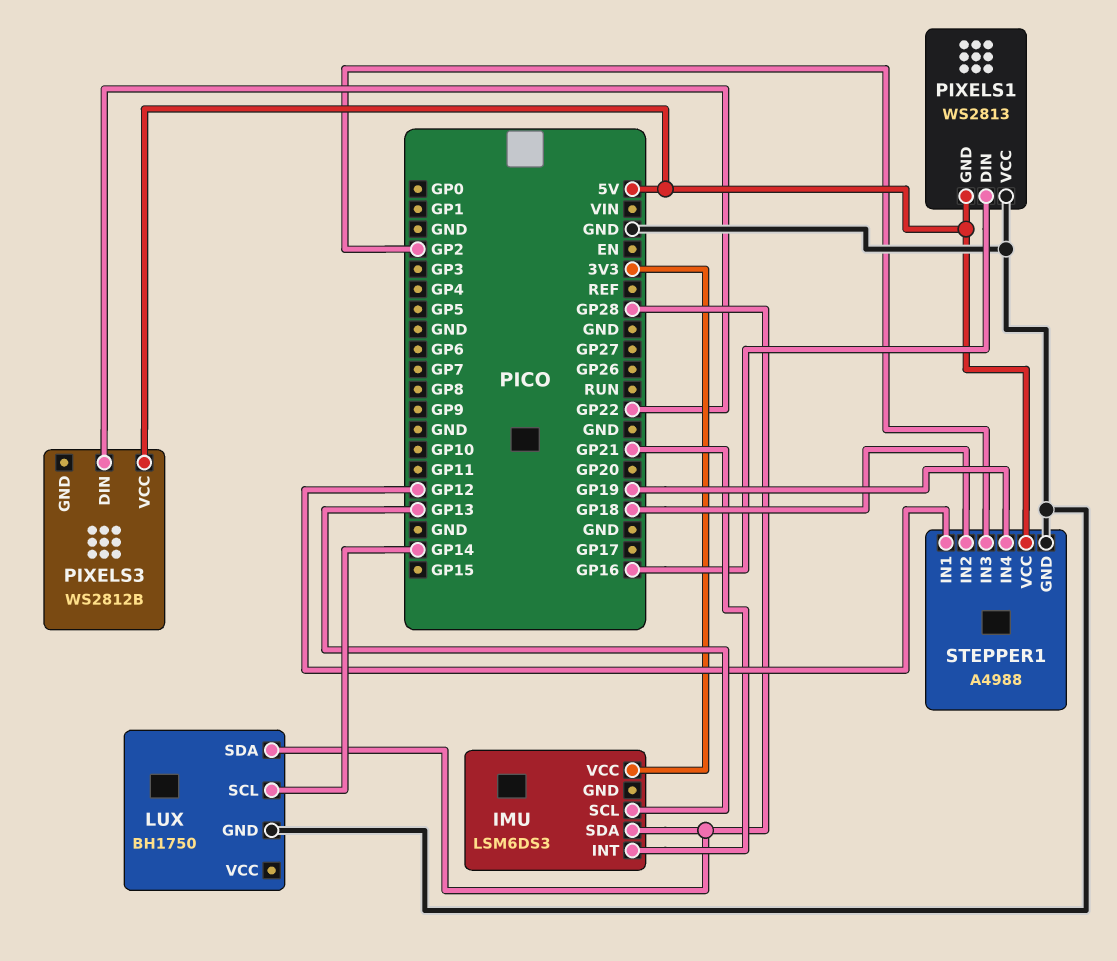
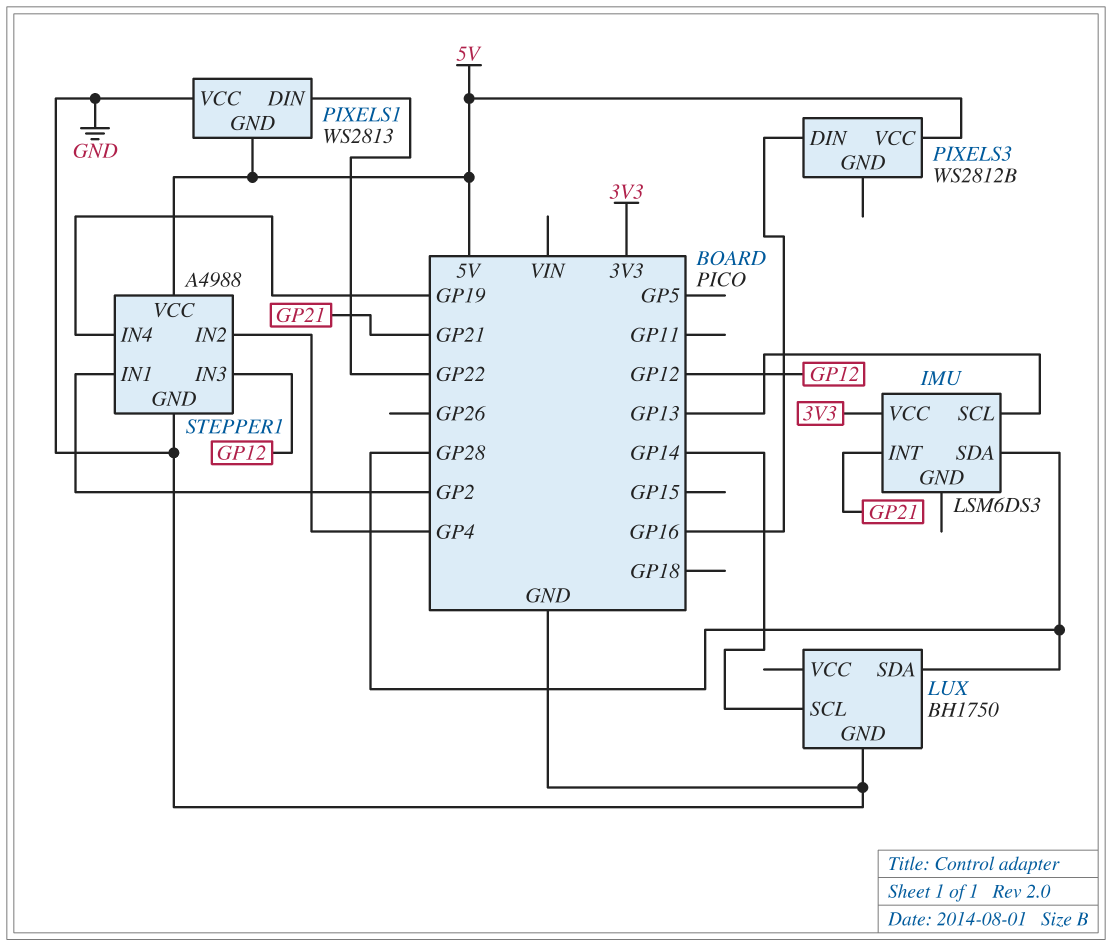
PIXELS1 pin DIN: GP16 -> GP22
PIXELS3 pin DIN: GP22 -> GP16
STEPPER1 pin IN1: GP12 -> GP2
STEPPER1 pin IN2: GP18 -> GP4
STEPPER1 pin IN3: GP2 -> GP12

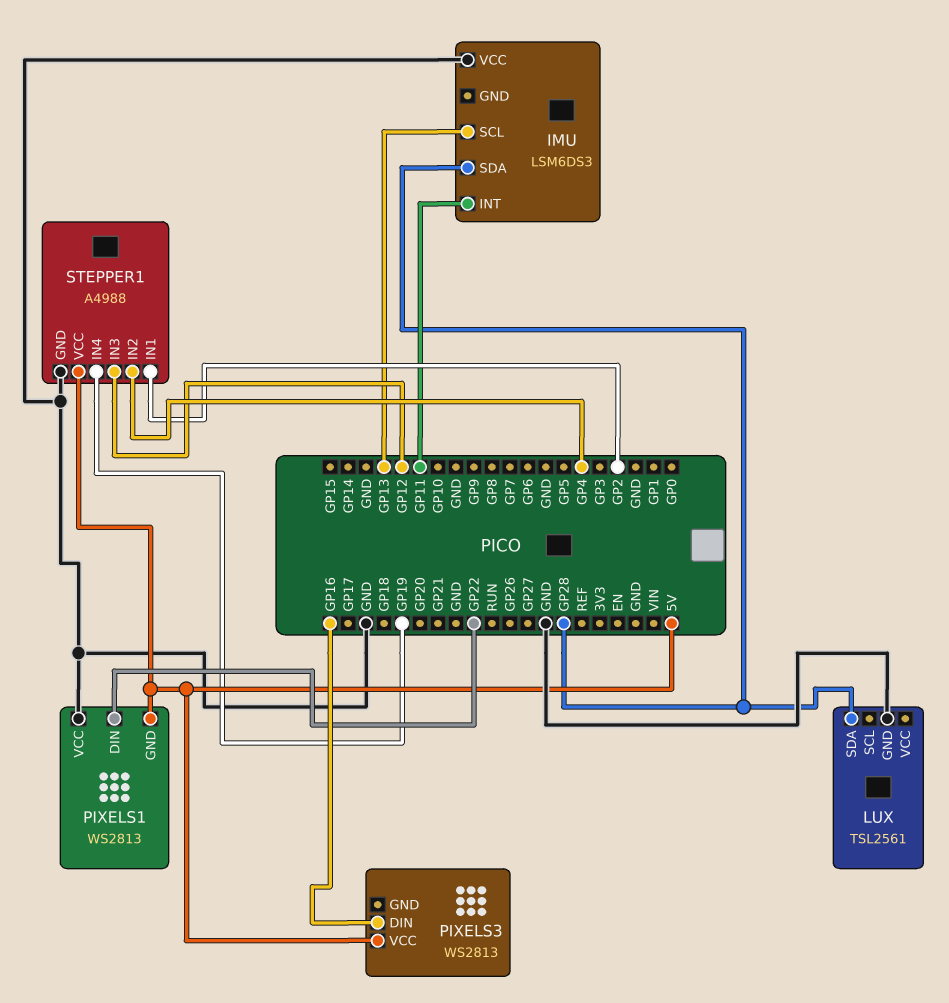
IMU pin INT: GP21 -> GP11
IMU pin VCC: 3V3 -> GND
LUX: BH1750 -> TSL2561
LUX pin SCL: GP14 -> none
PIXELS3: WS2812B -> WS2813

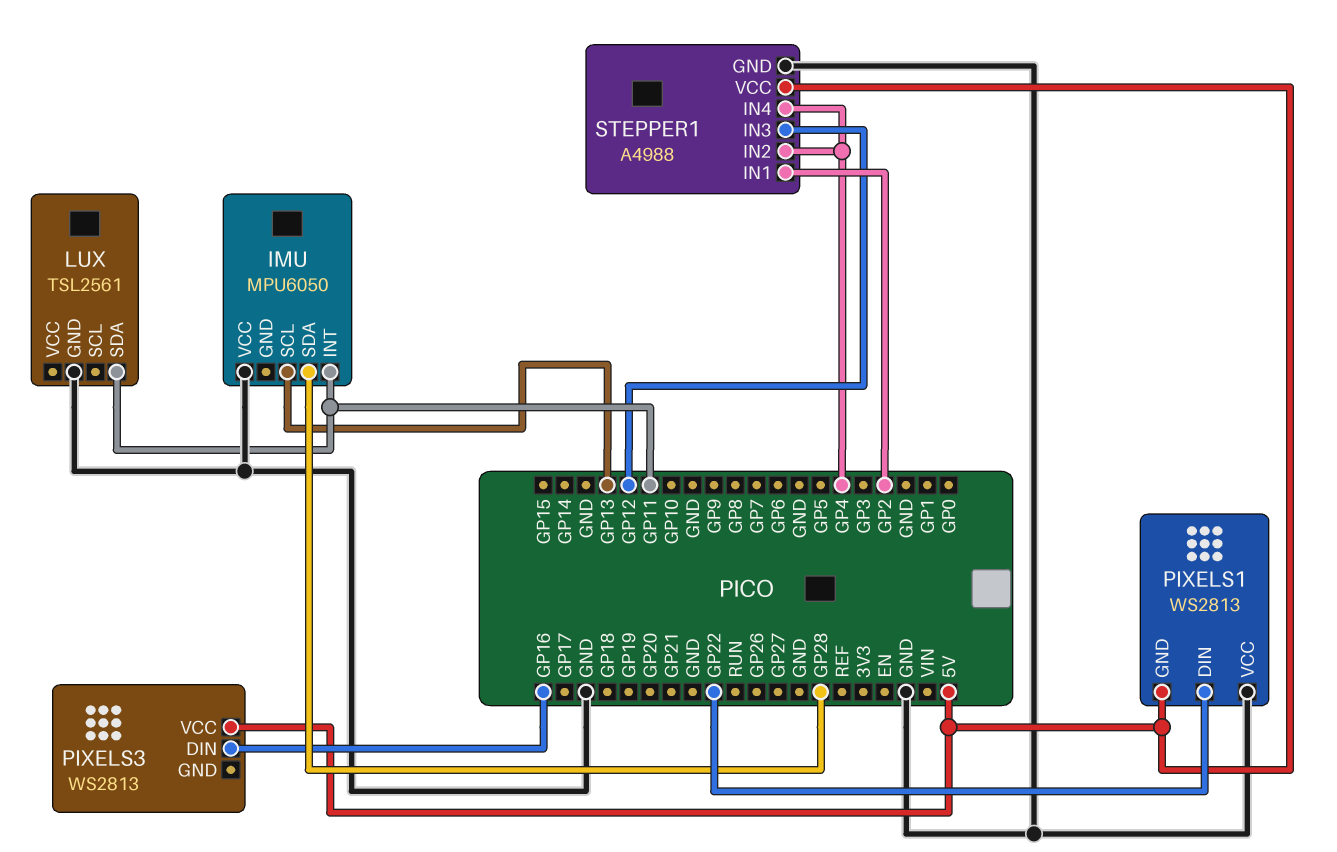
IMU: LSM6DS3 -> MPU6050
LUX pin SDA: GP28 -> GP11
STEPPER1 pin IN4: GP19 -> GP4

